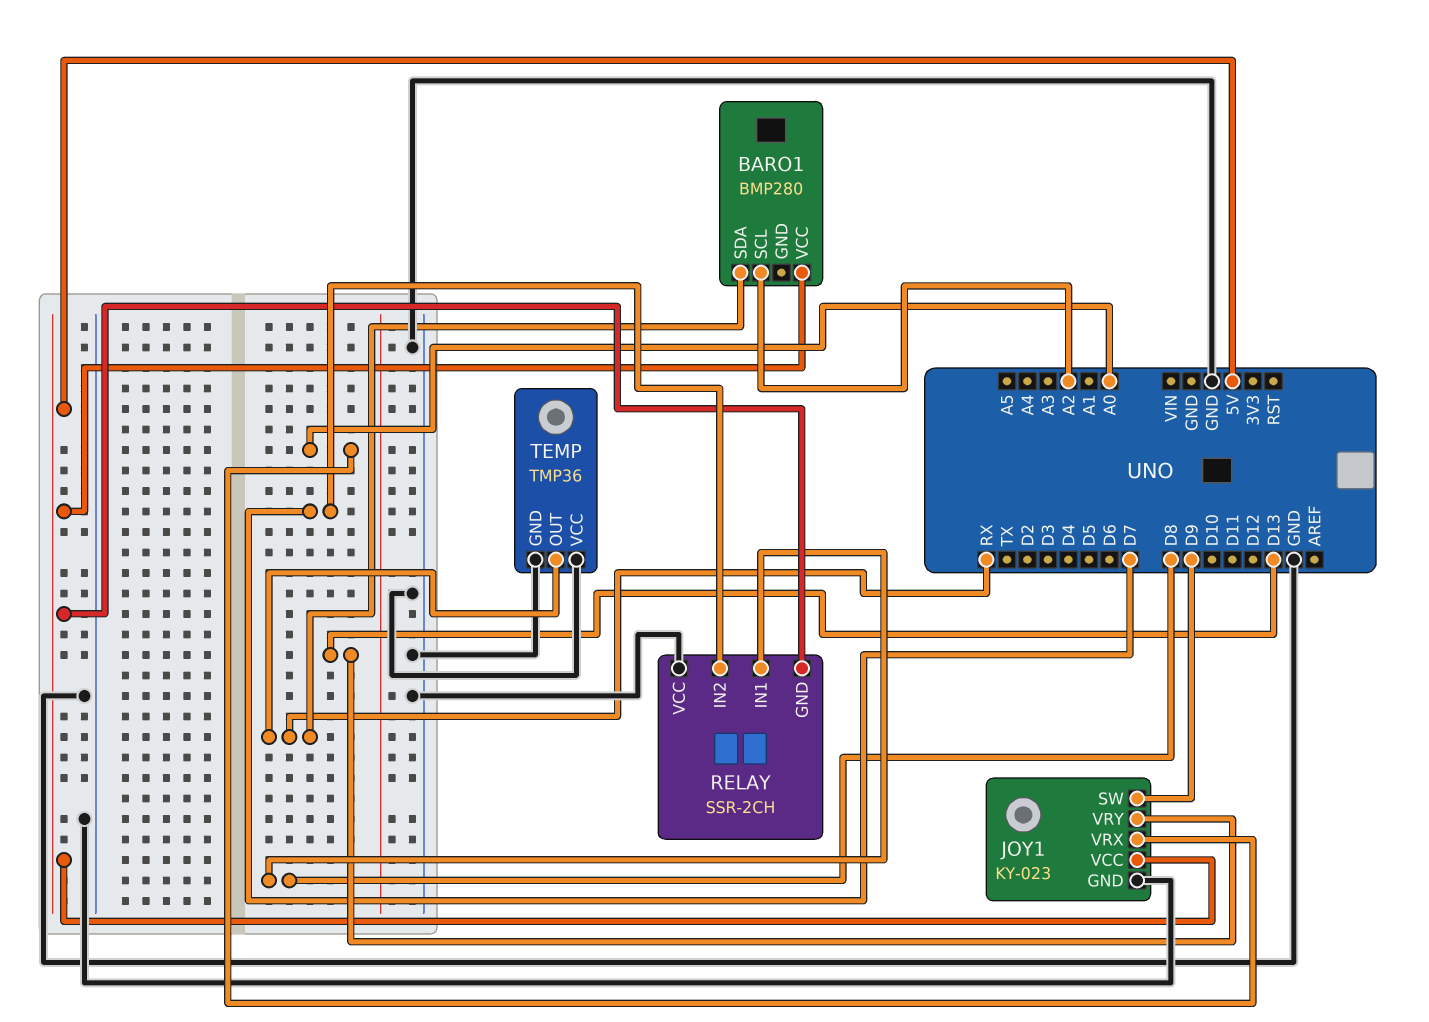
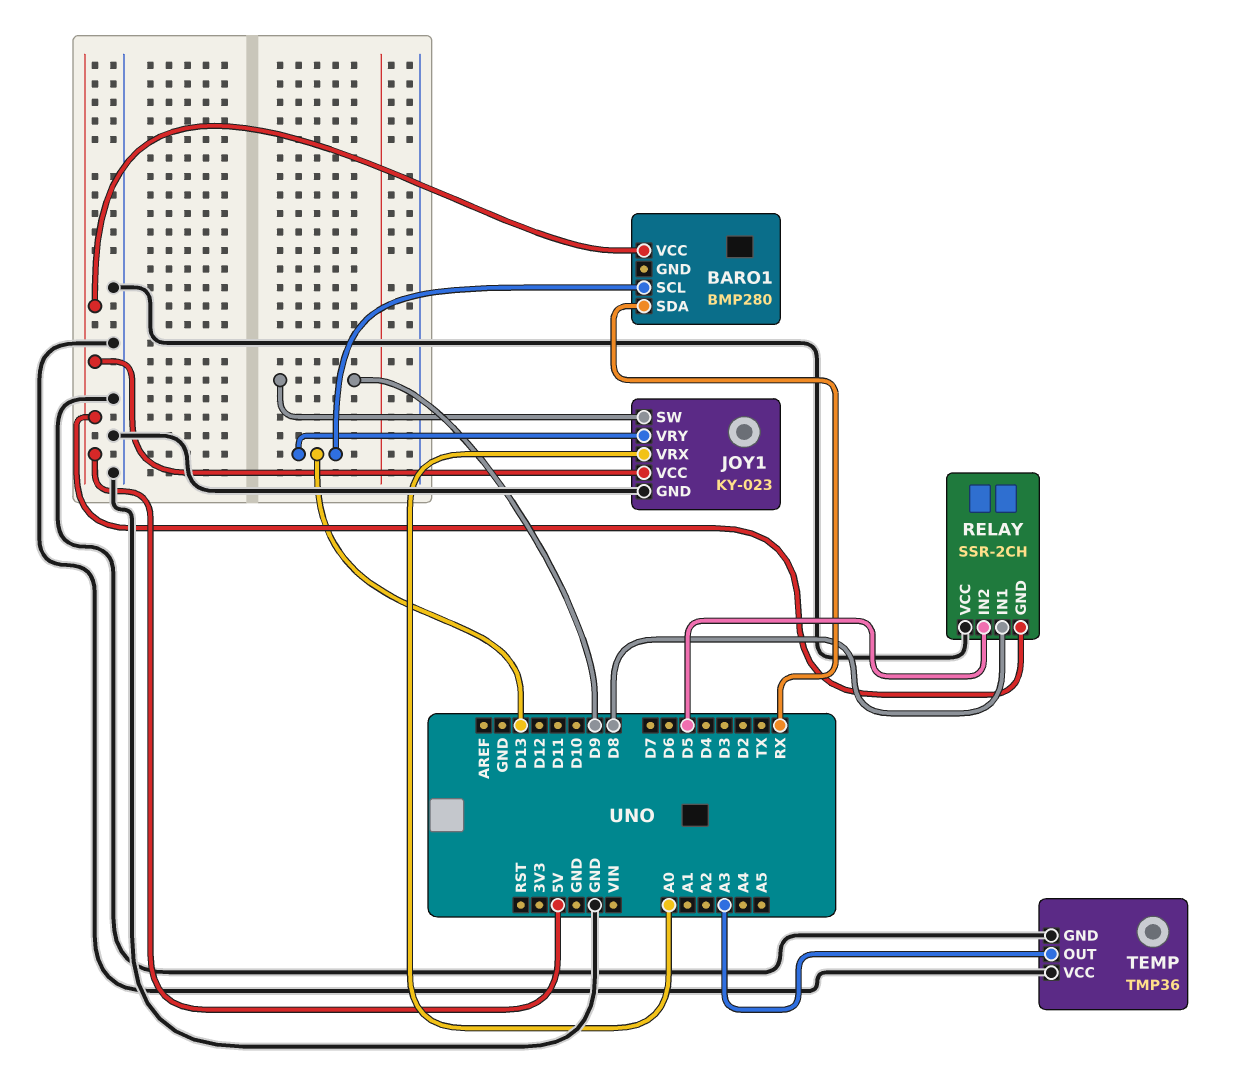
BARO1 pin SCL: A2 -> D13
RELAY pin IN2: D7 -> D5
TEMP pin OUT: RX -> A3

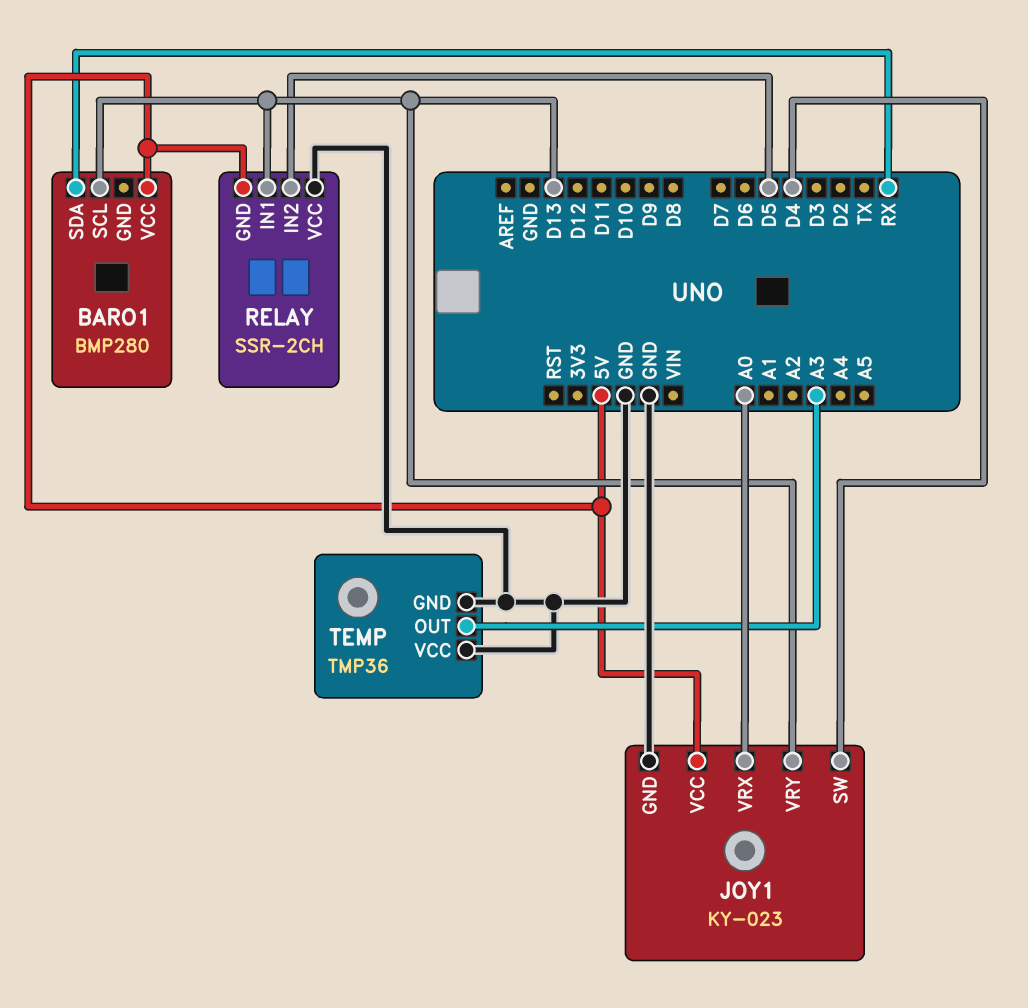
JOY1 pin SW: D9 -> D4
RELAY pin IN1: D8 -> D13

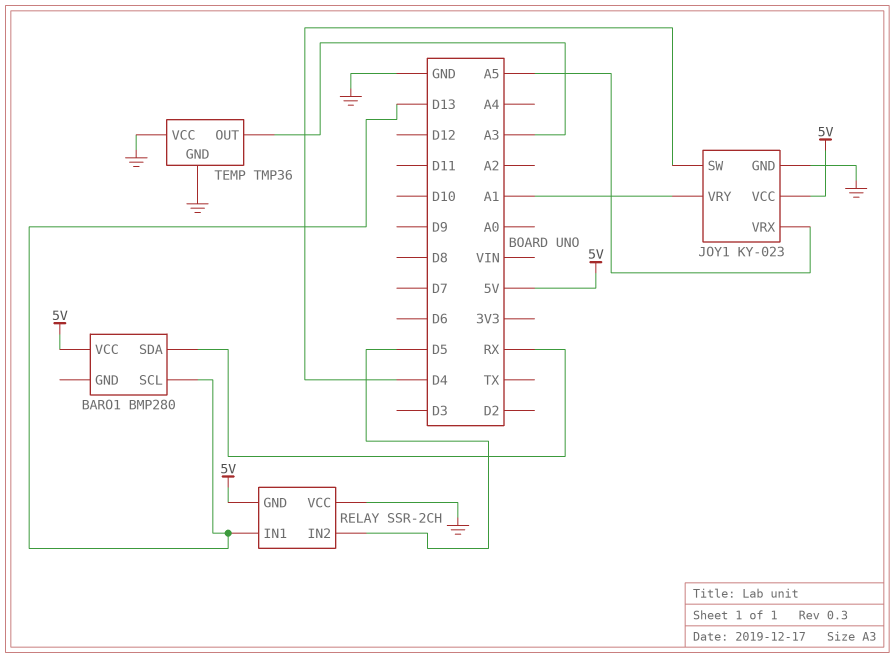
JOY1 pin VRX: A0 -> A5
JOY1 pin VRY: D13 -> A1

